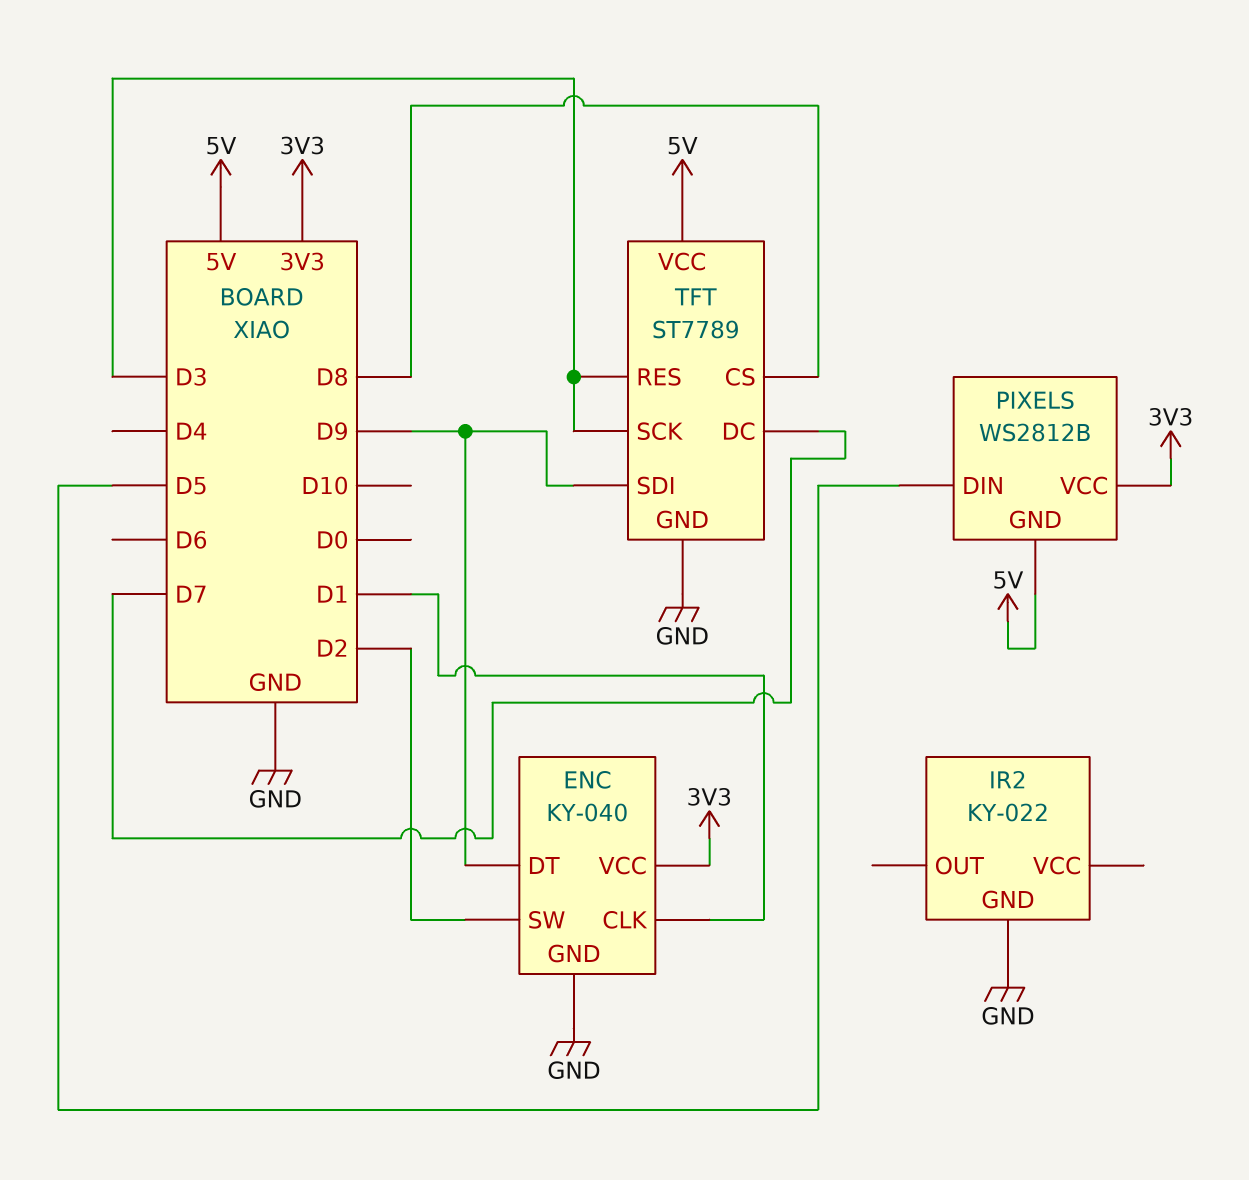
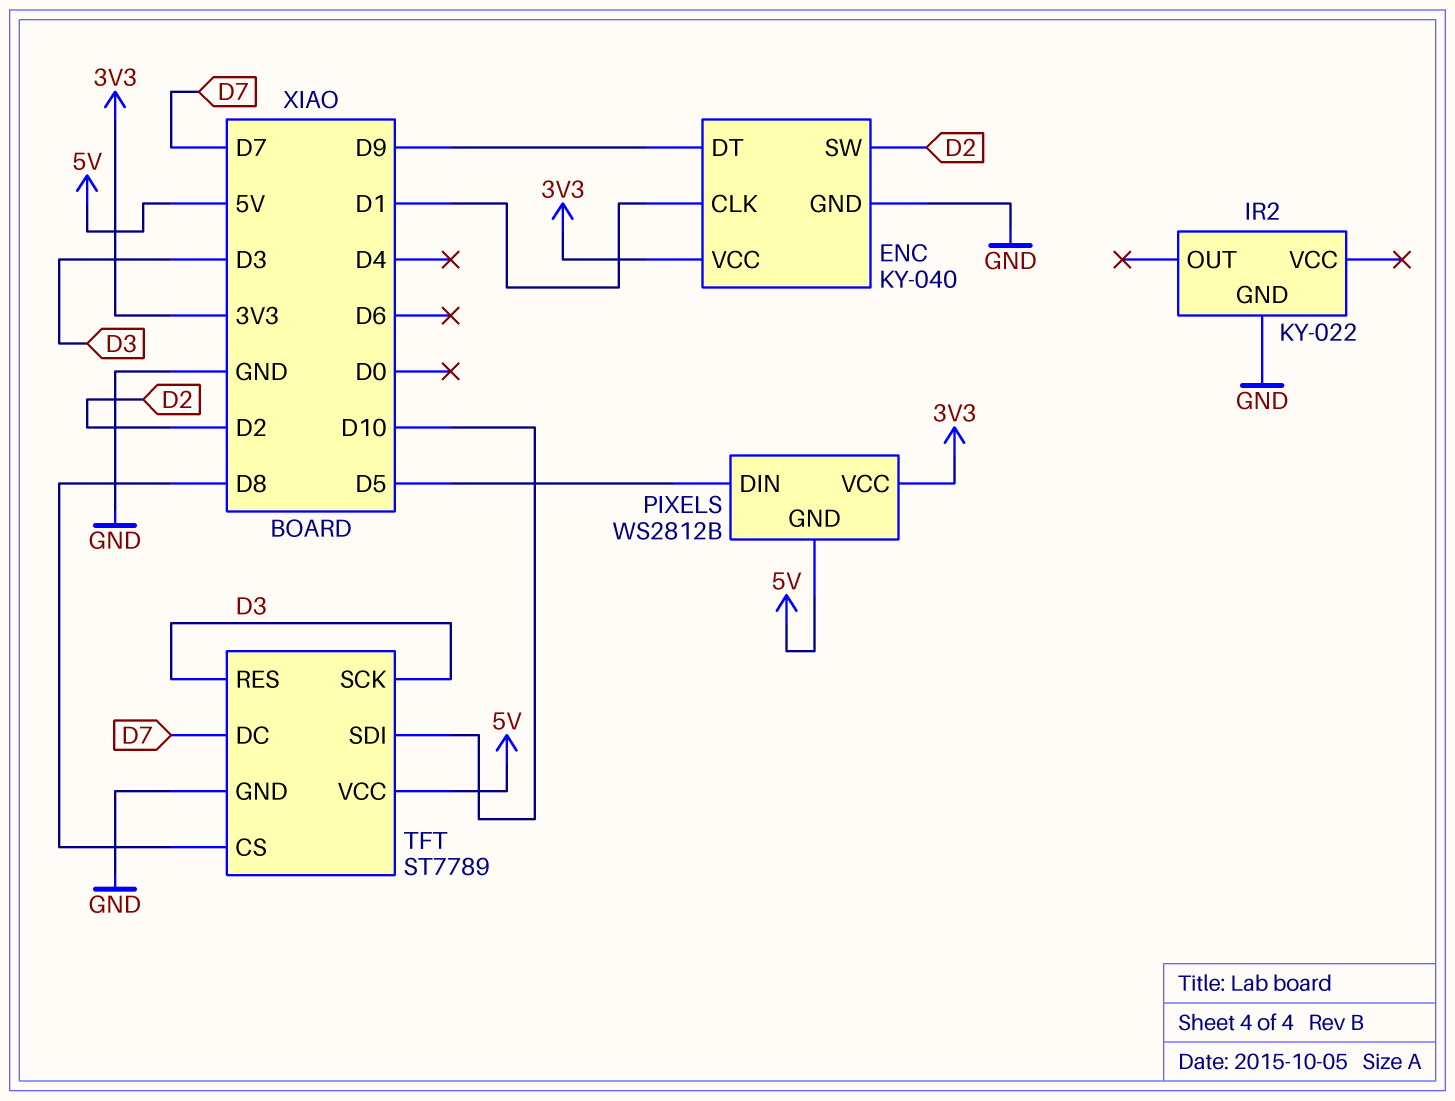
TFT pin SDI: D9 -> D10

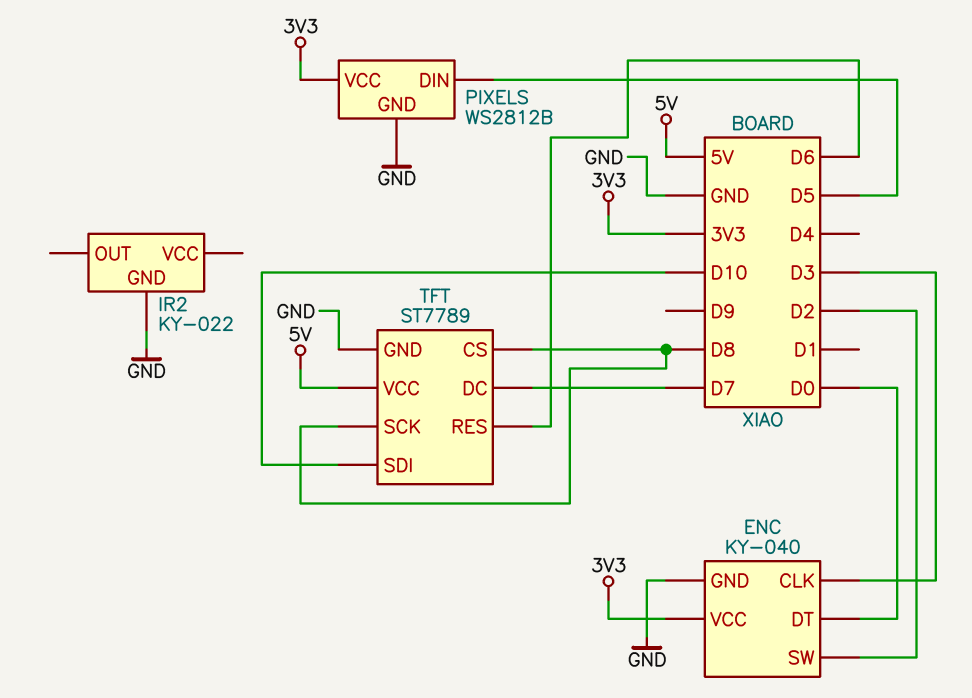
ENC pin CLK: D1 -> D3
ENC pin DT: D9 -> D0
PIXELS pin GND: 5V -> GND
TFT pin RES: D3 -> D6
TFT pin SCK: D3 -> D8

